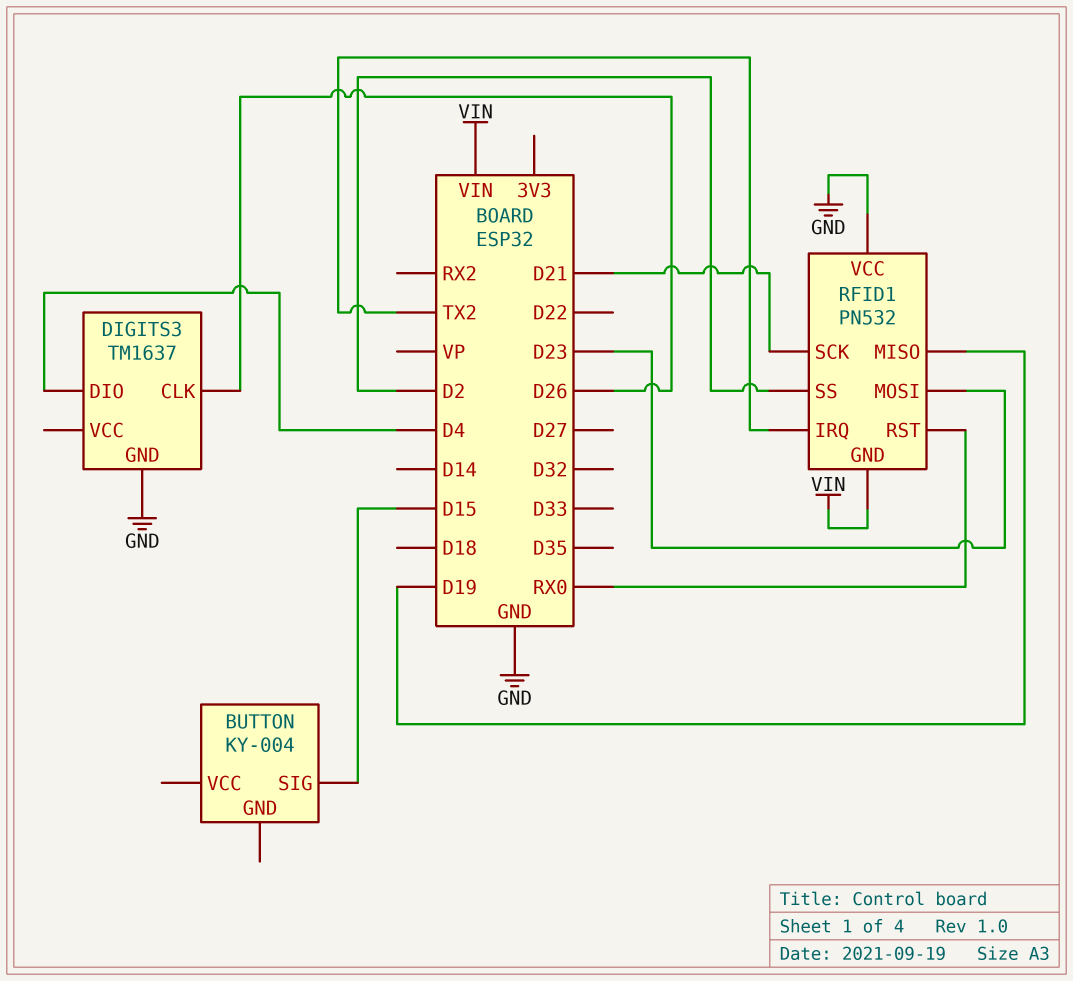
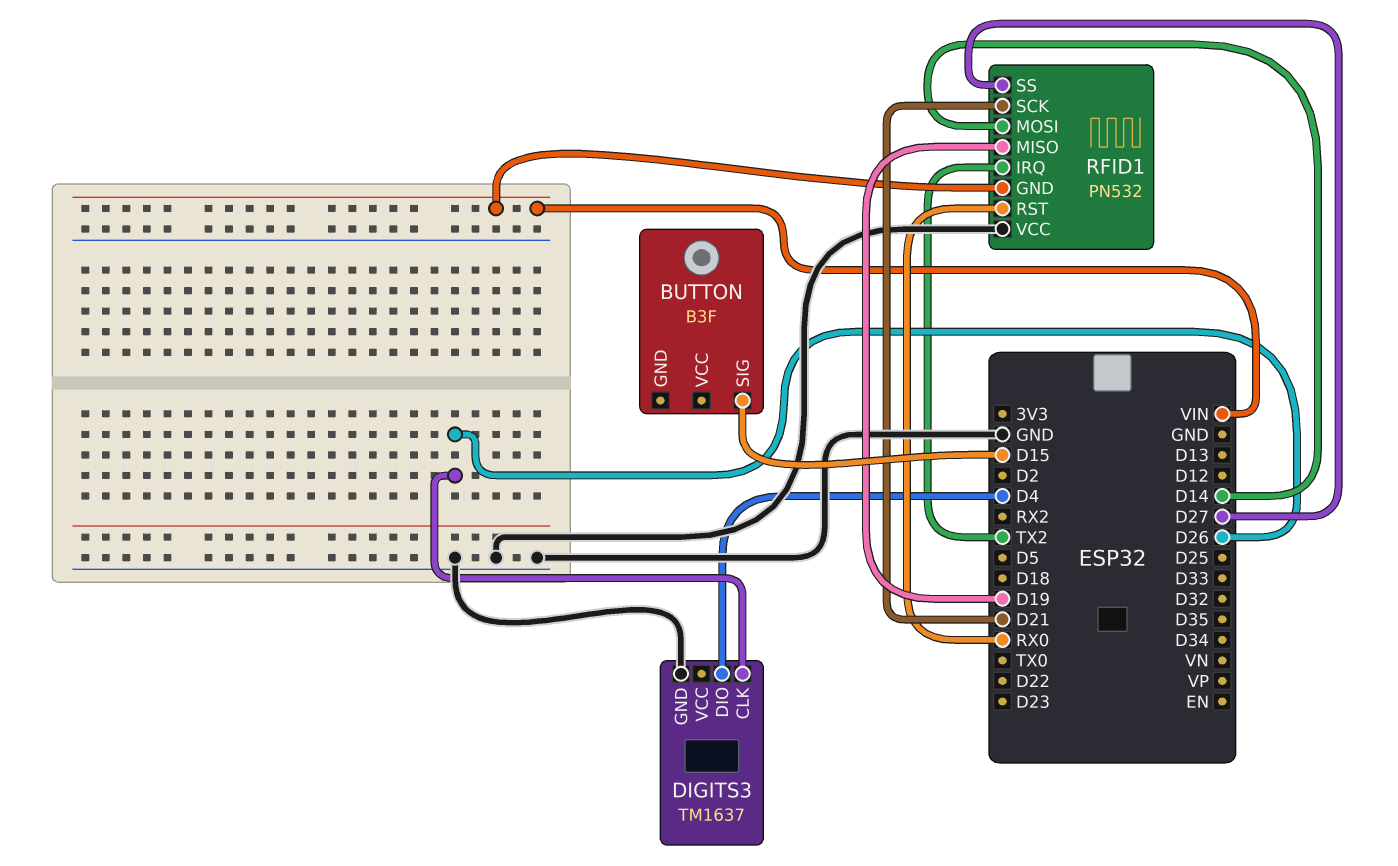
BUTTON: KY-004 -> B3F
RFID1 pin MOSI: D23 -> D14
RFID1 pin SS: D2 -> D27

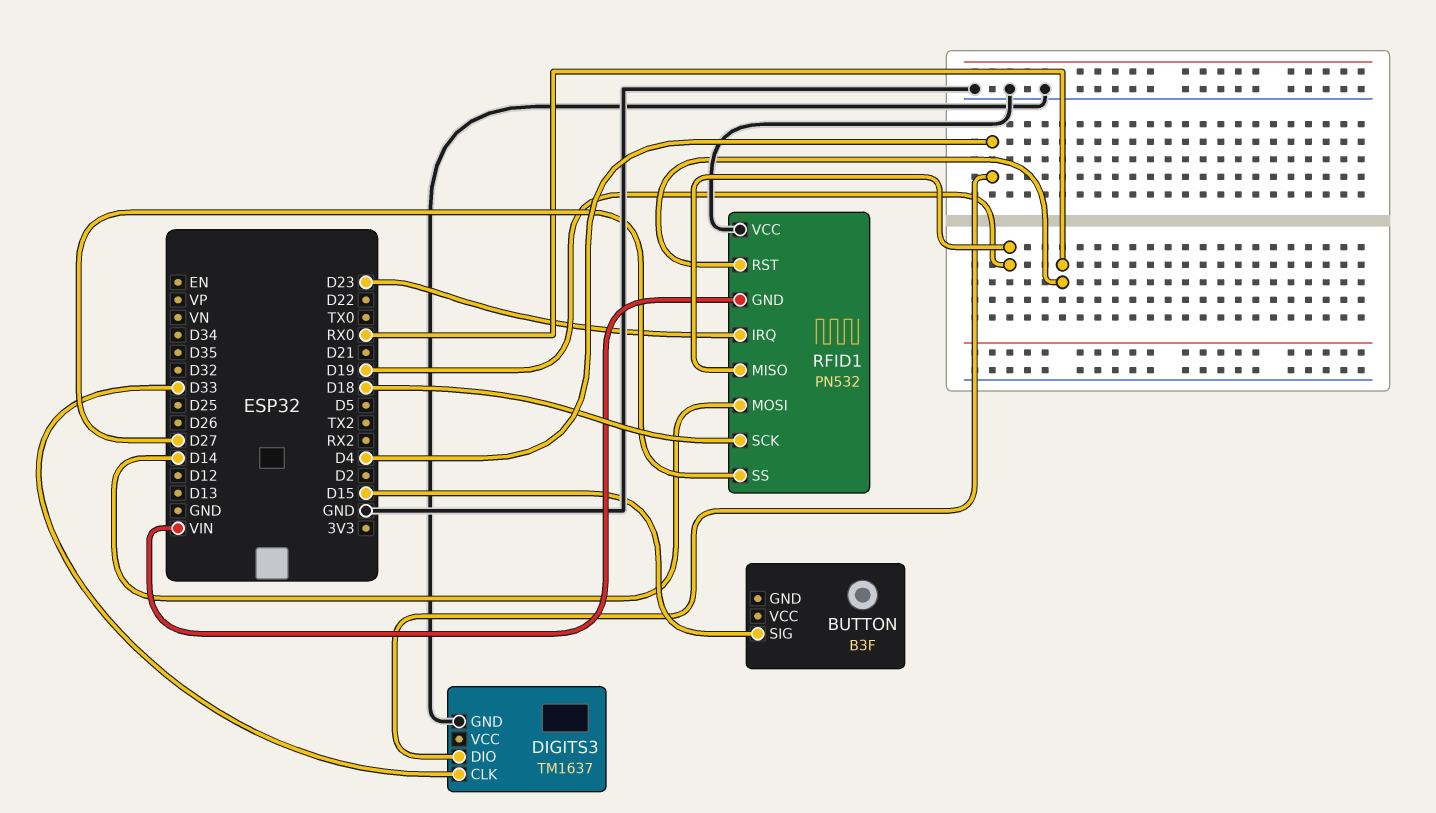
DIGITS3 pin CLK: D26 -> D33
RFID1 pin IRQ: TX2 -> D23
RFID1 pin SCK: D21 -> D18

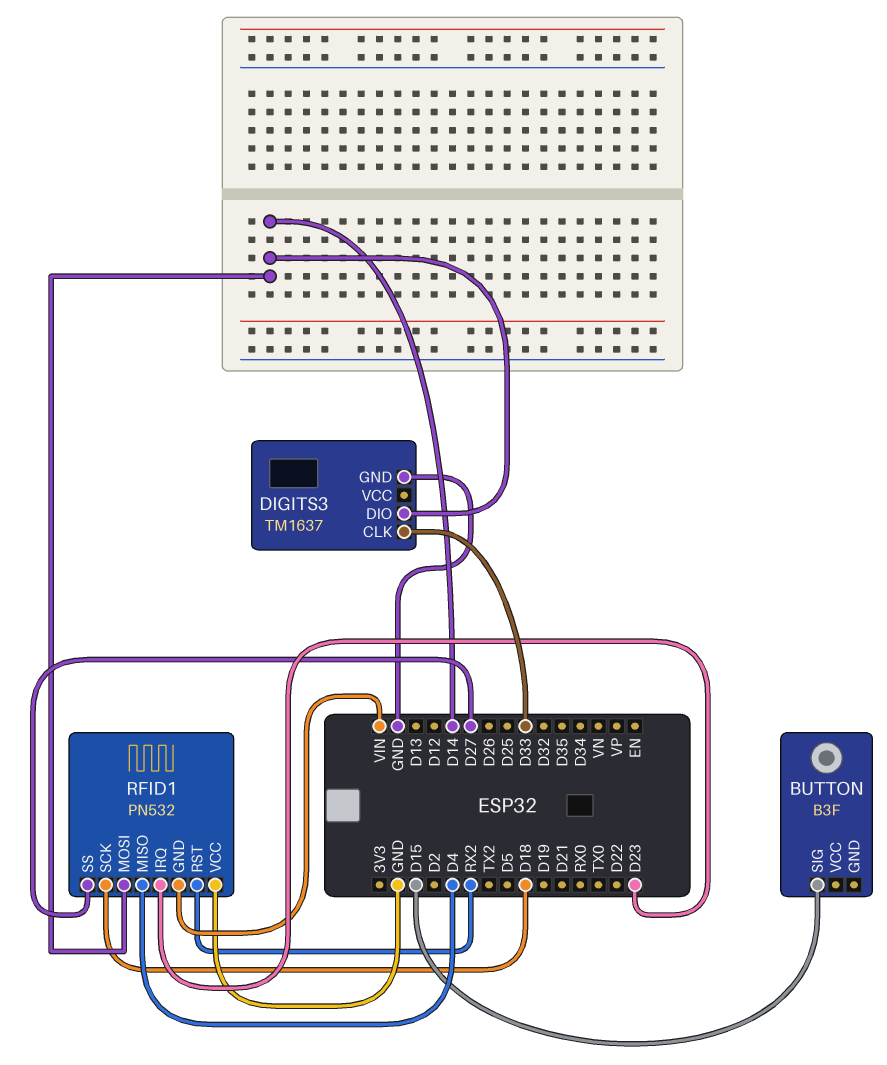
DIGITS3 pin DIO: D4 -> D14
RFID1 pin MISO: D19 -> D4
RFID1 pin RST: RX0 -> RX2

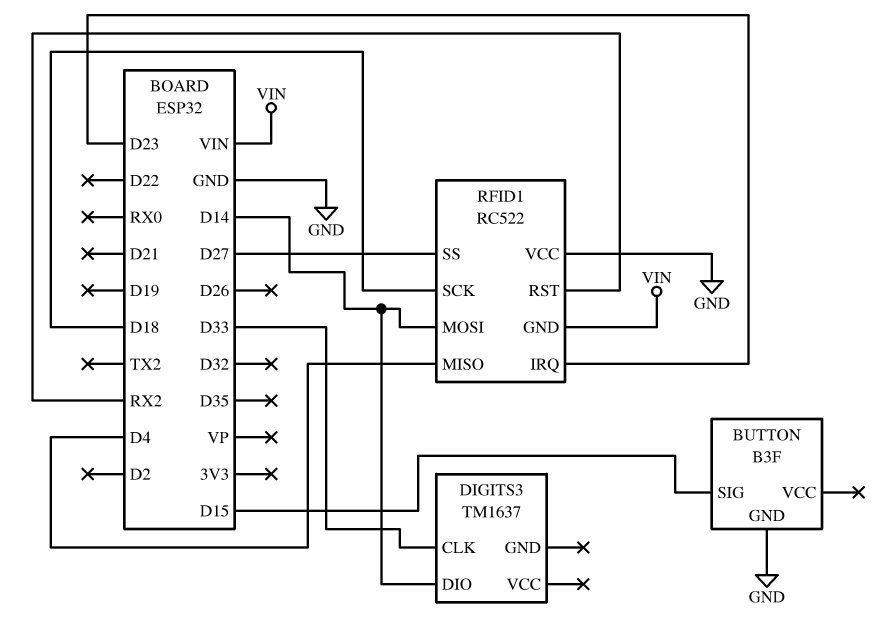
BUTTON pin GND: none -> GND
DIGITS3 pin GND: GND -> none
RFID1: PN532 -> RC522

